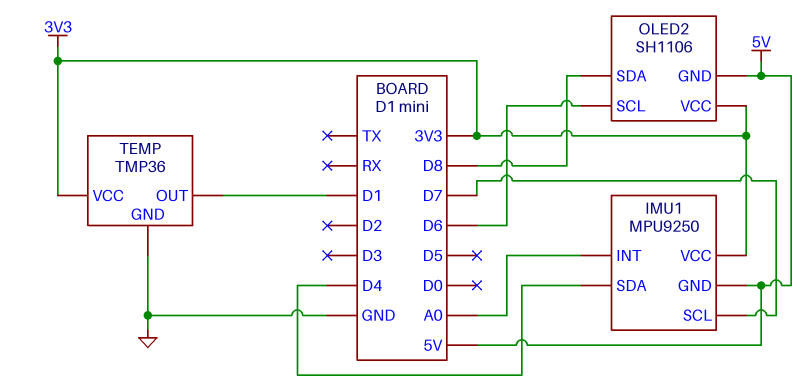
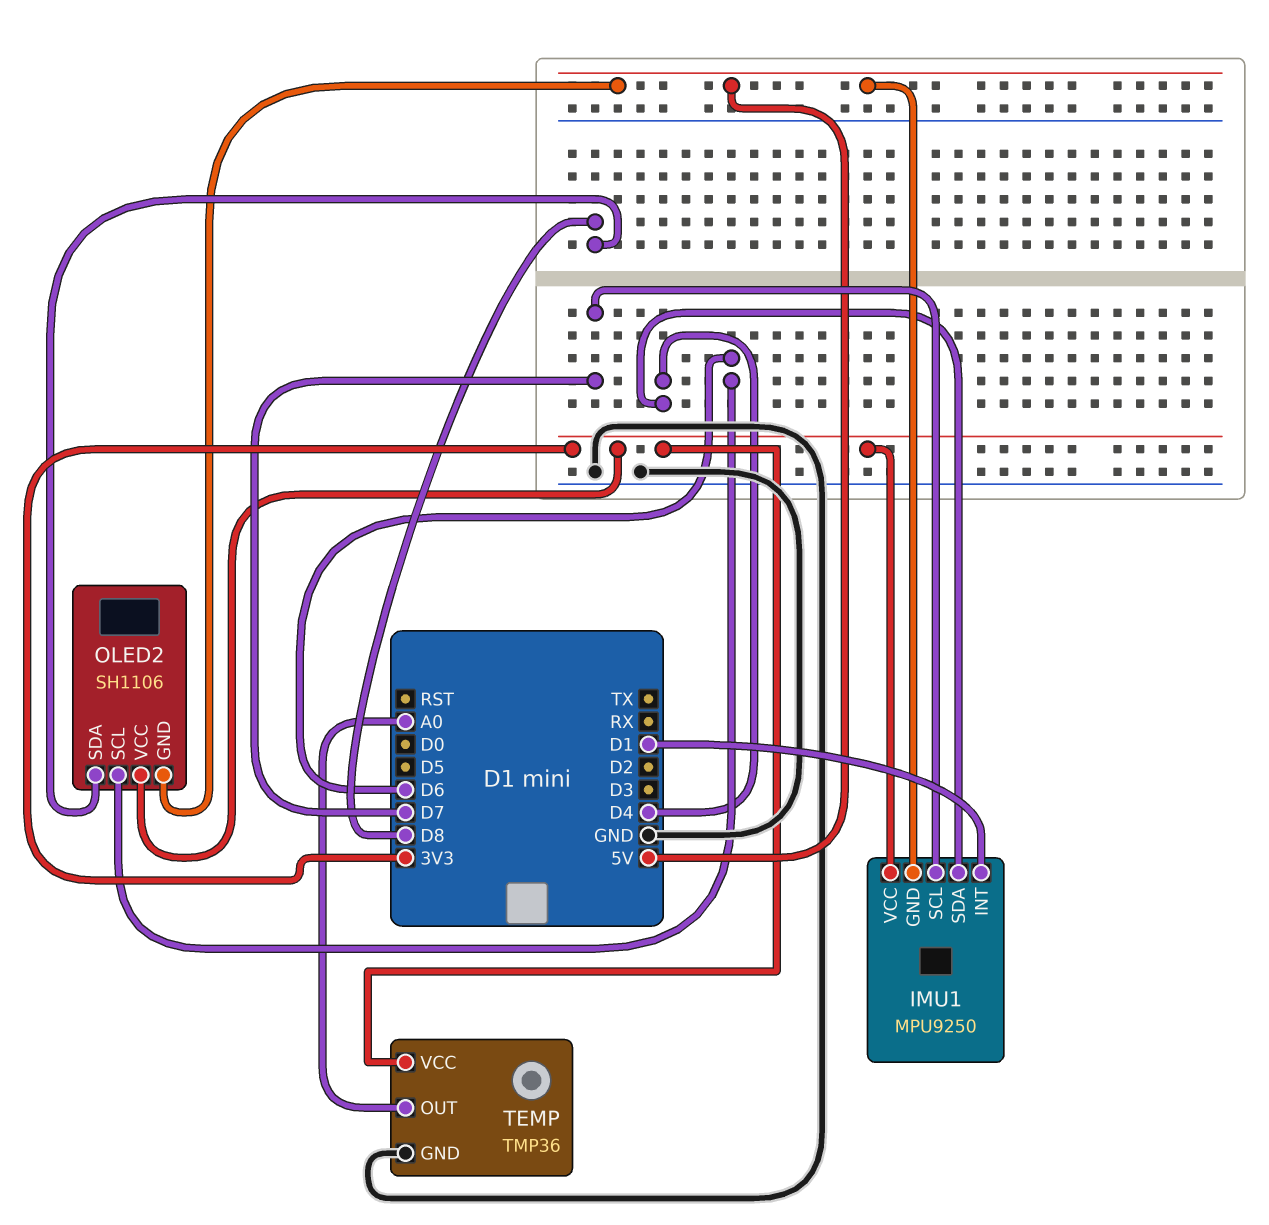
IMU1 pin INT: A0 -> D1
TEMP pin OUT: D1 -> A0

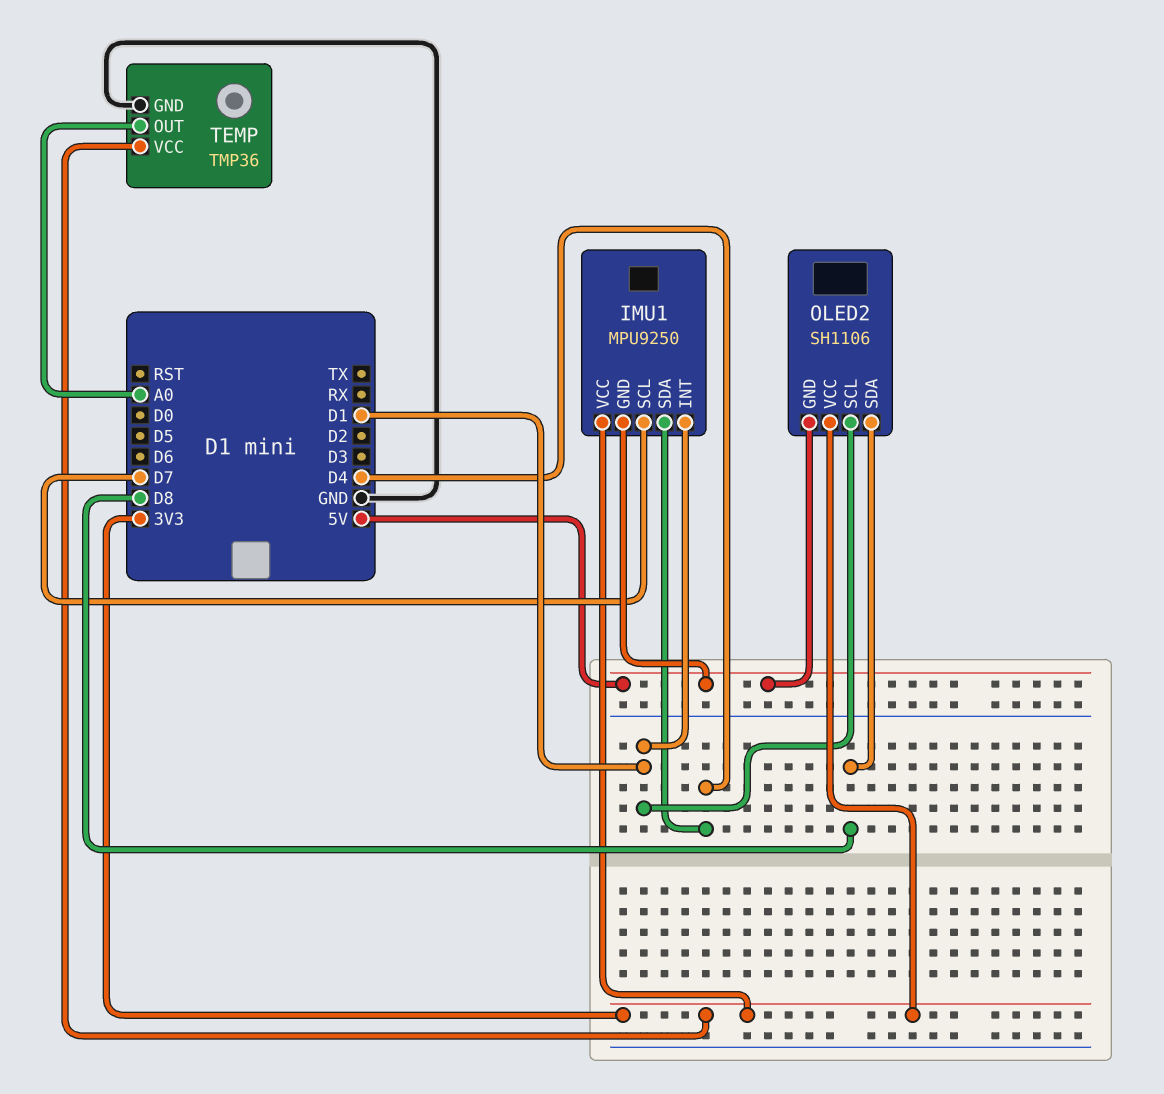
OLED2 pin SCL: D6 -> D1

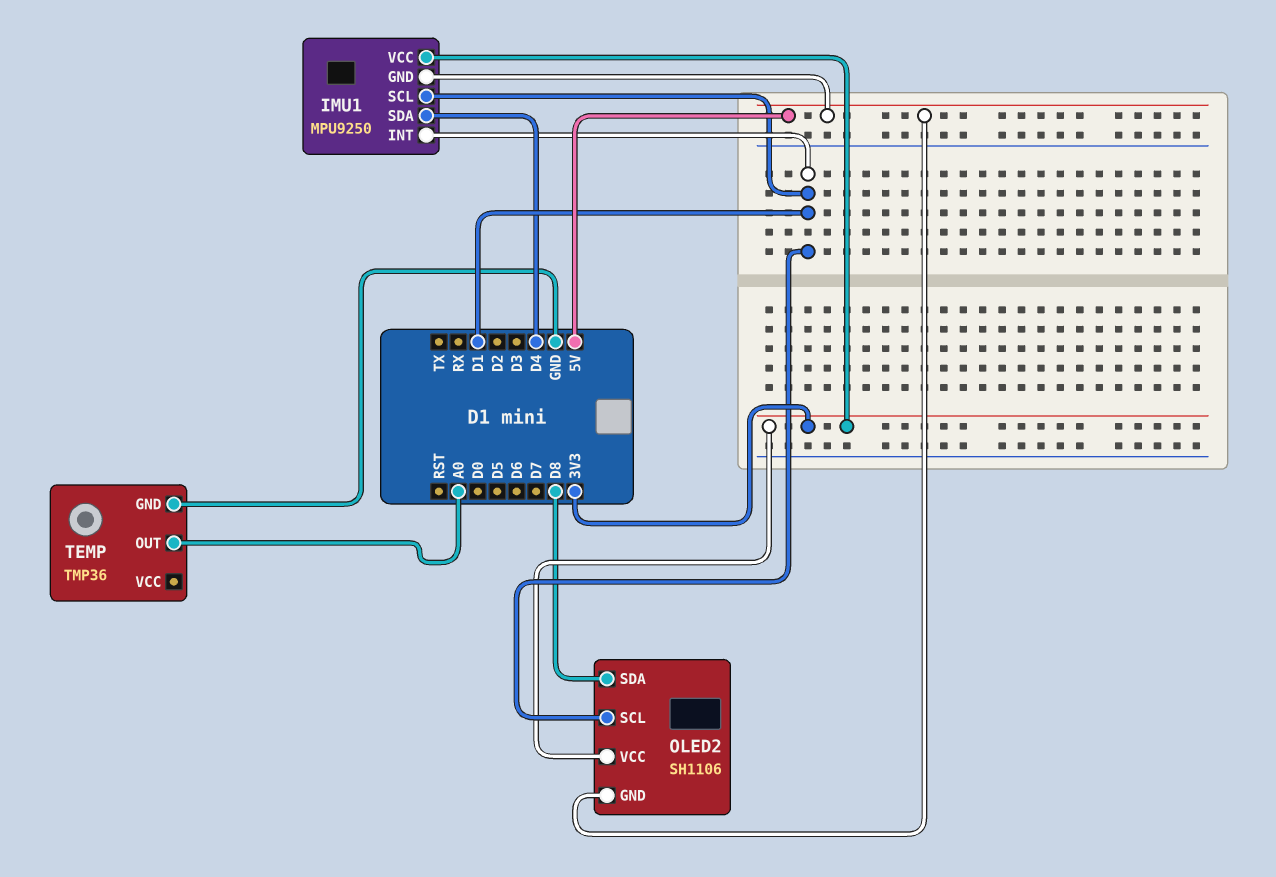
IMU1 pin SCL: D7 -> D1
TEMP pin VCC: 3V3 -> none

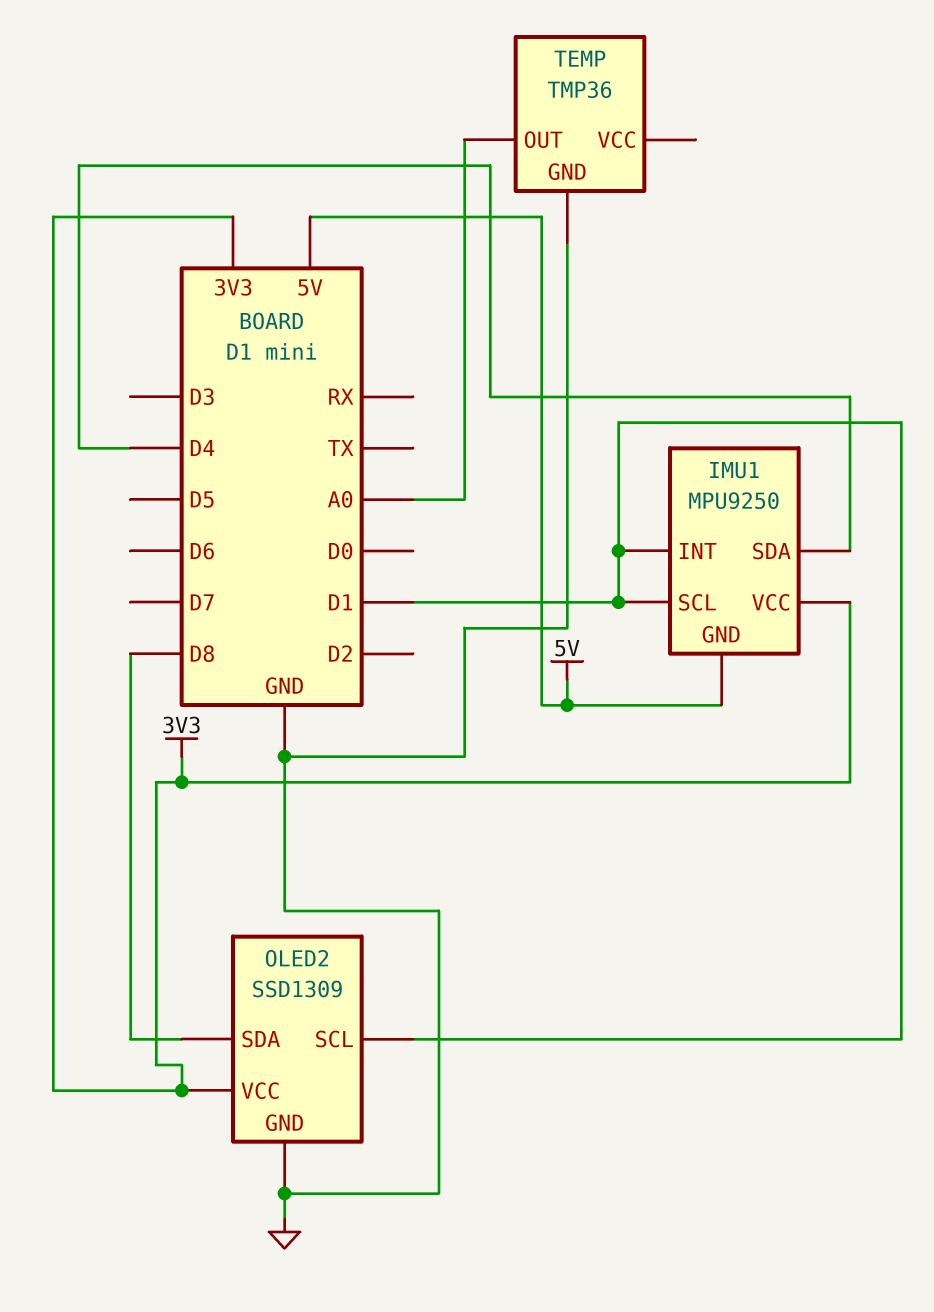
OLED2: SH1106 -> SSD1309
OLED2 pin GND: 5V -> GND

